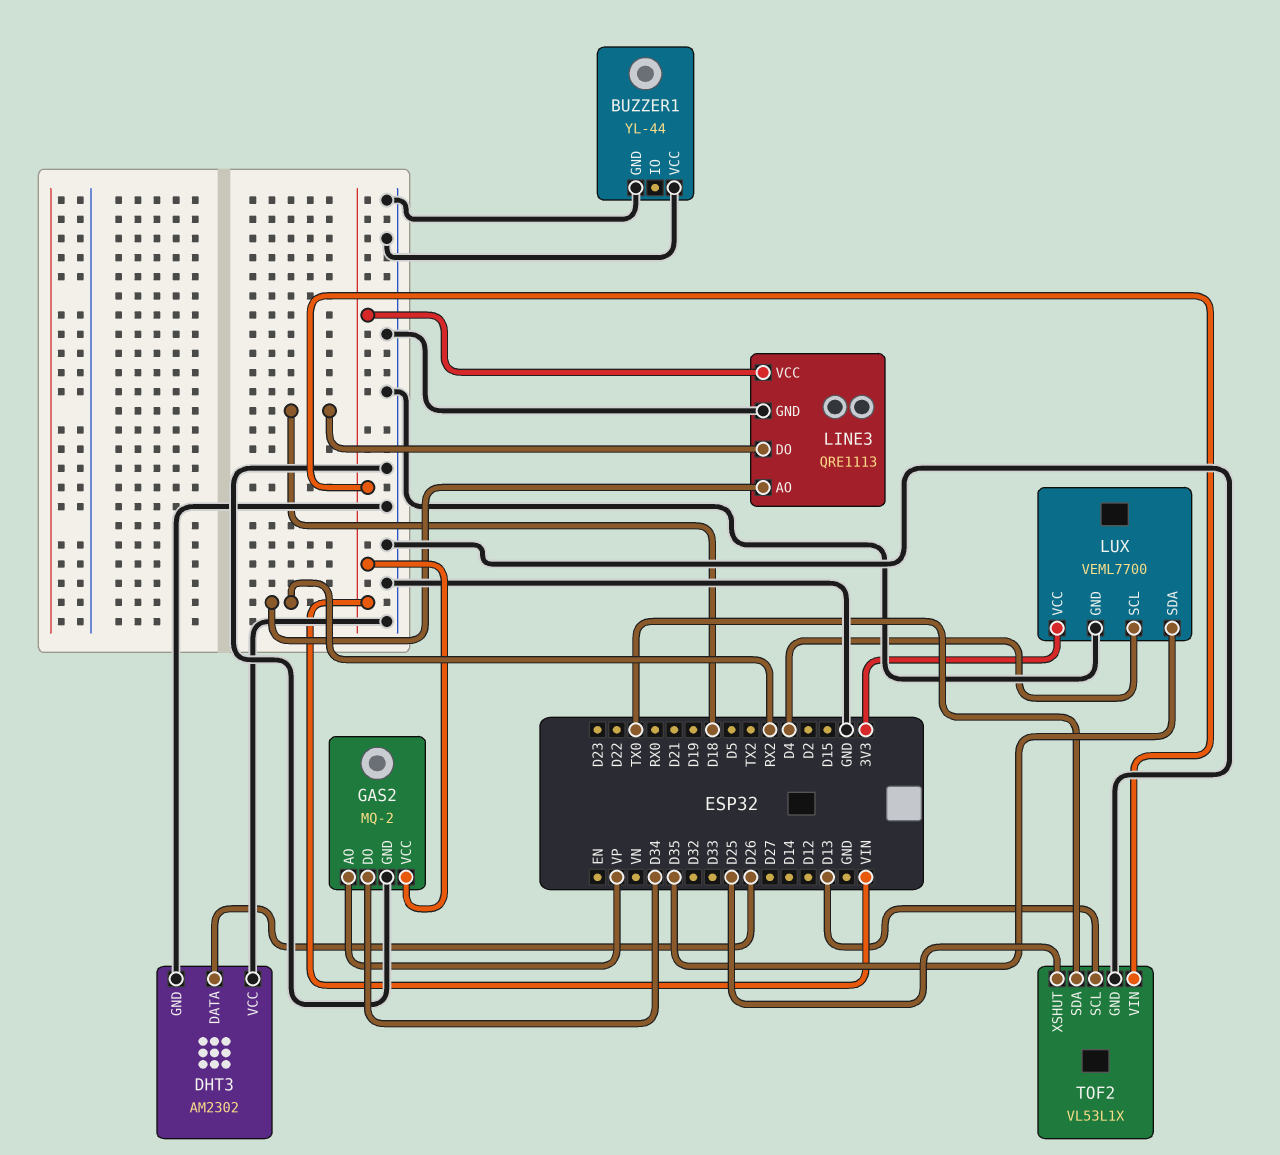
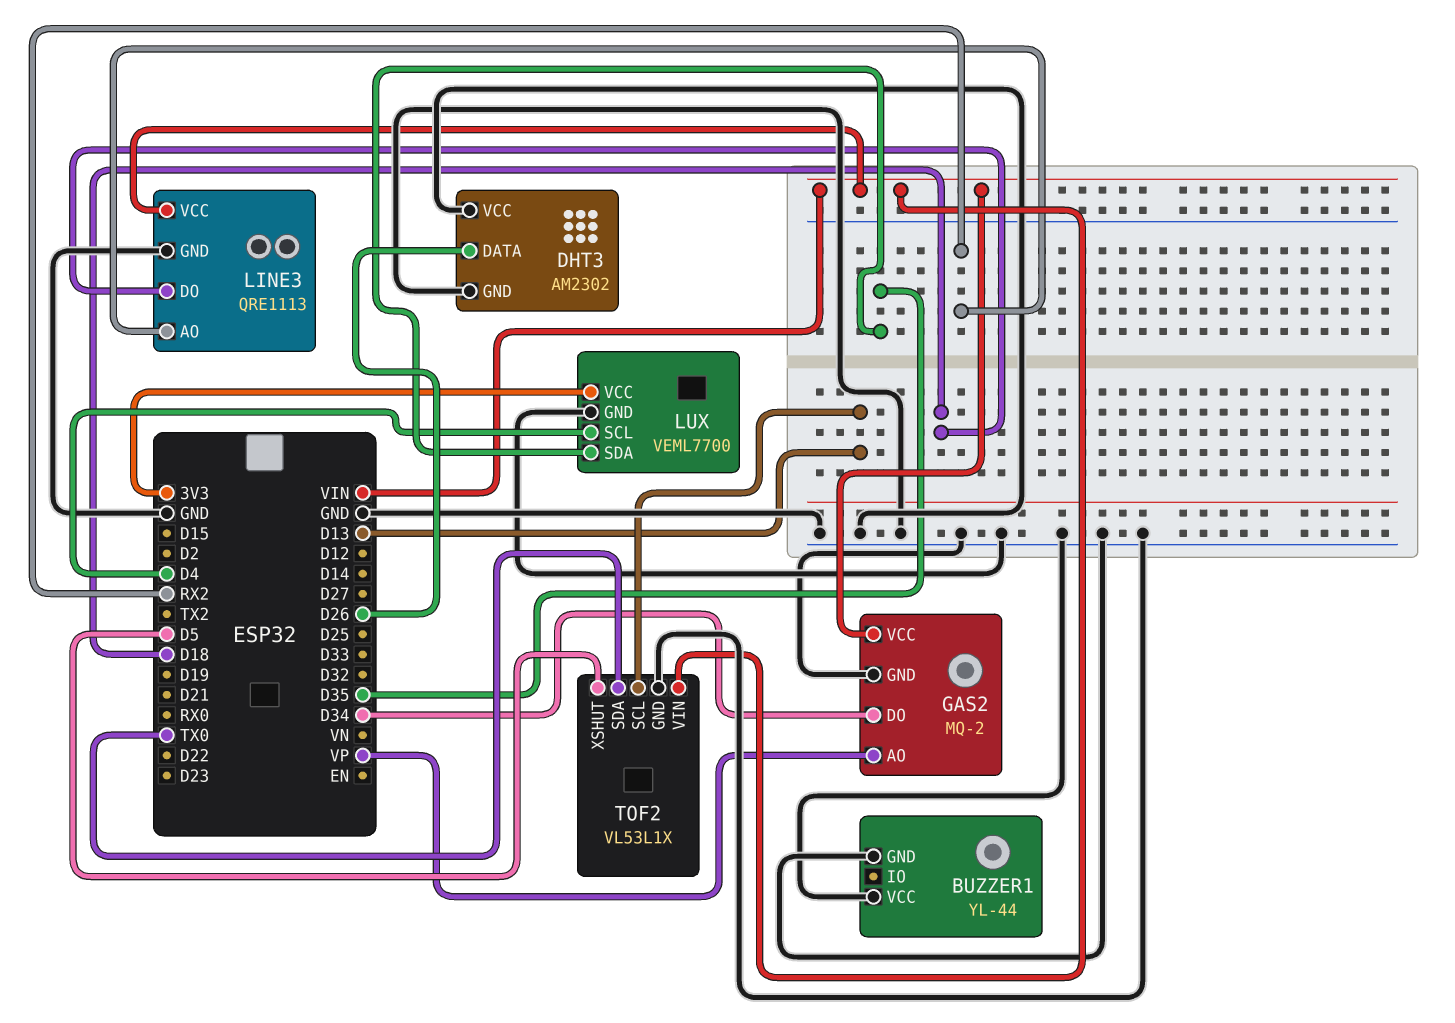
TOF2 pin XSHUT: D25 -> D5

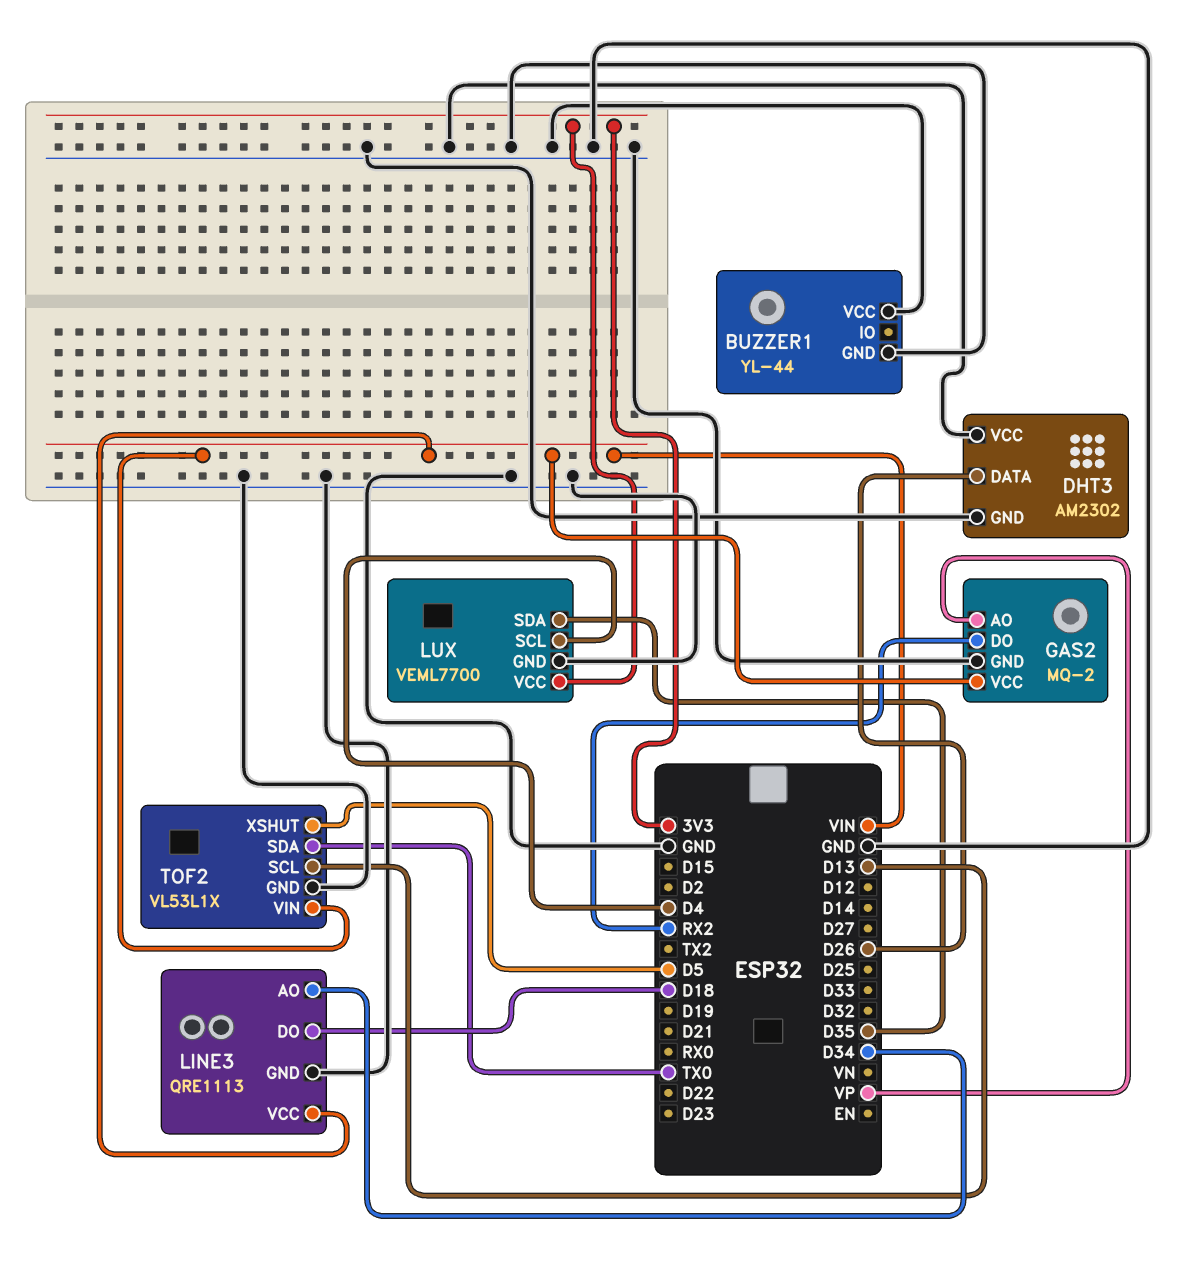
GAS2 pin DO: D34 -> RX2
LINE3 pin AO: RX2 -> D34

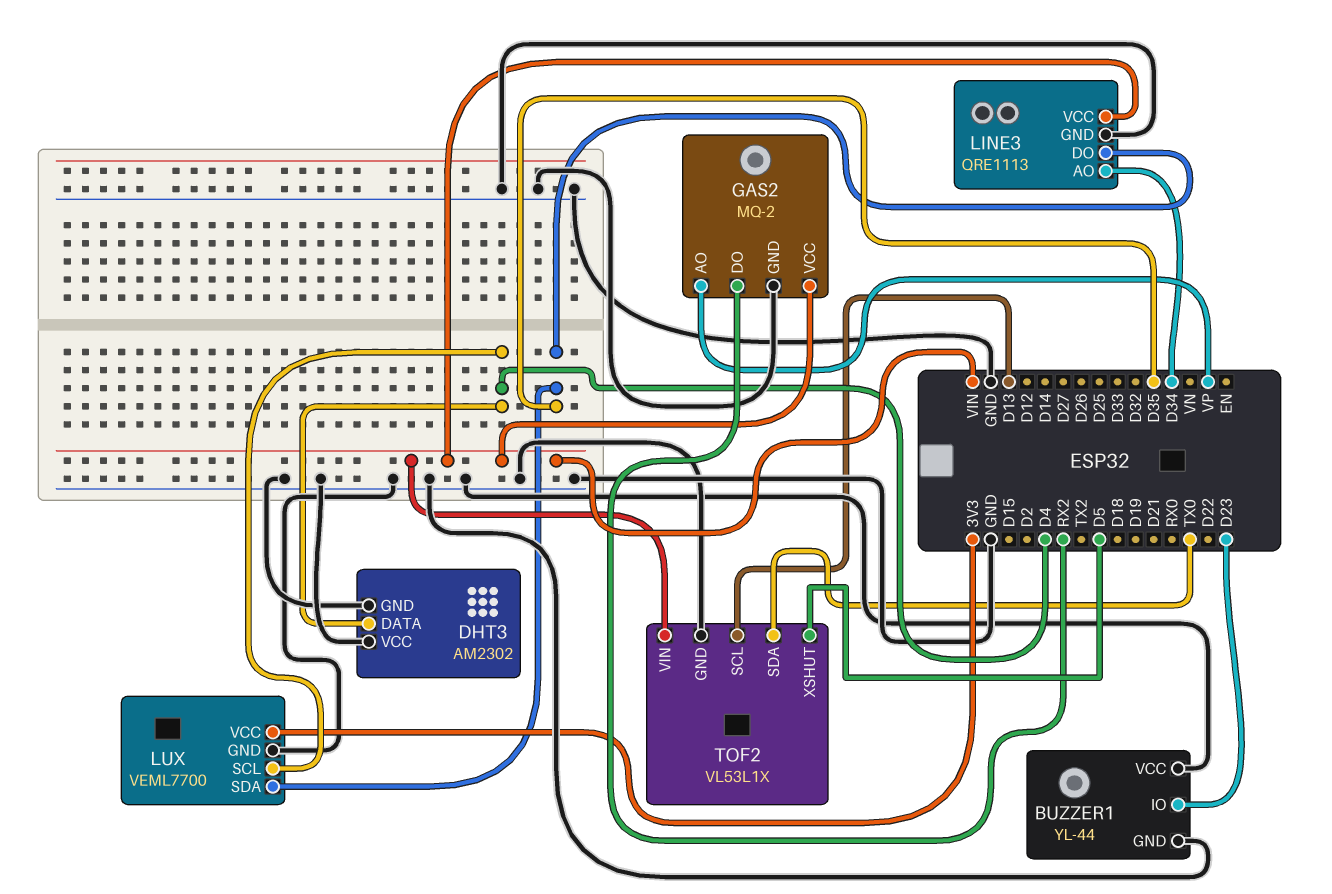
BUZZER1 pin IO: none -> D23
DHT3 pin DATA: D26 -> D4
LINE3 pin DO: D18 -> D35

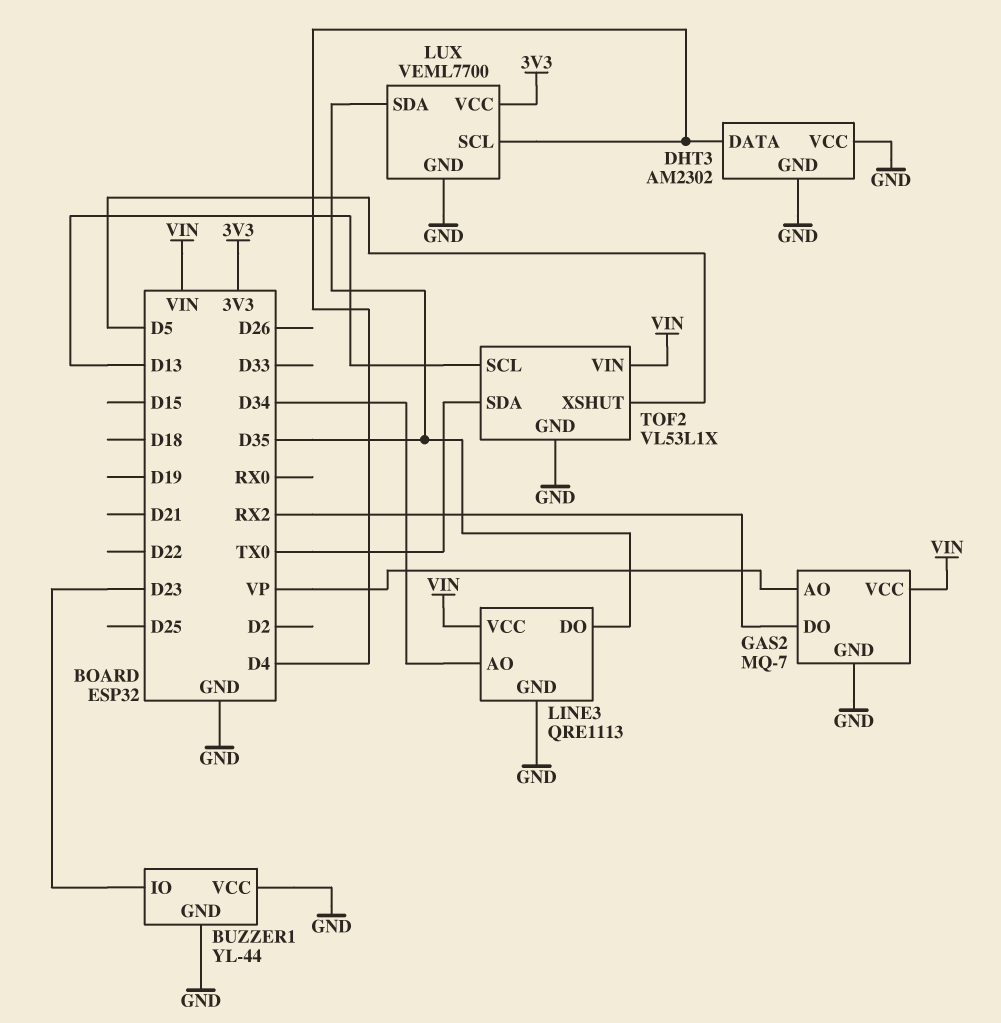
GAS2: MQ-2 -> MQ-7

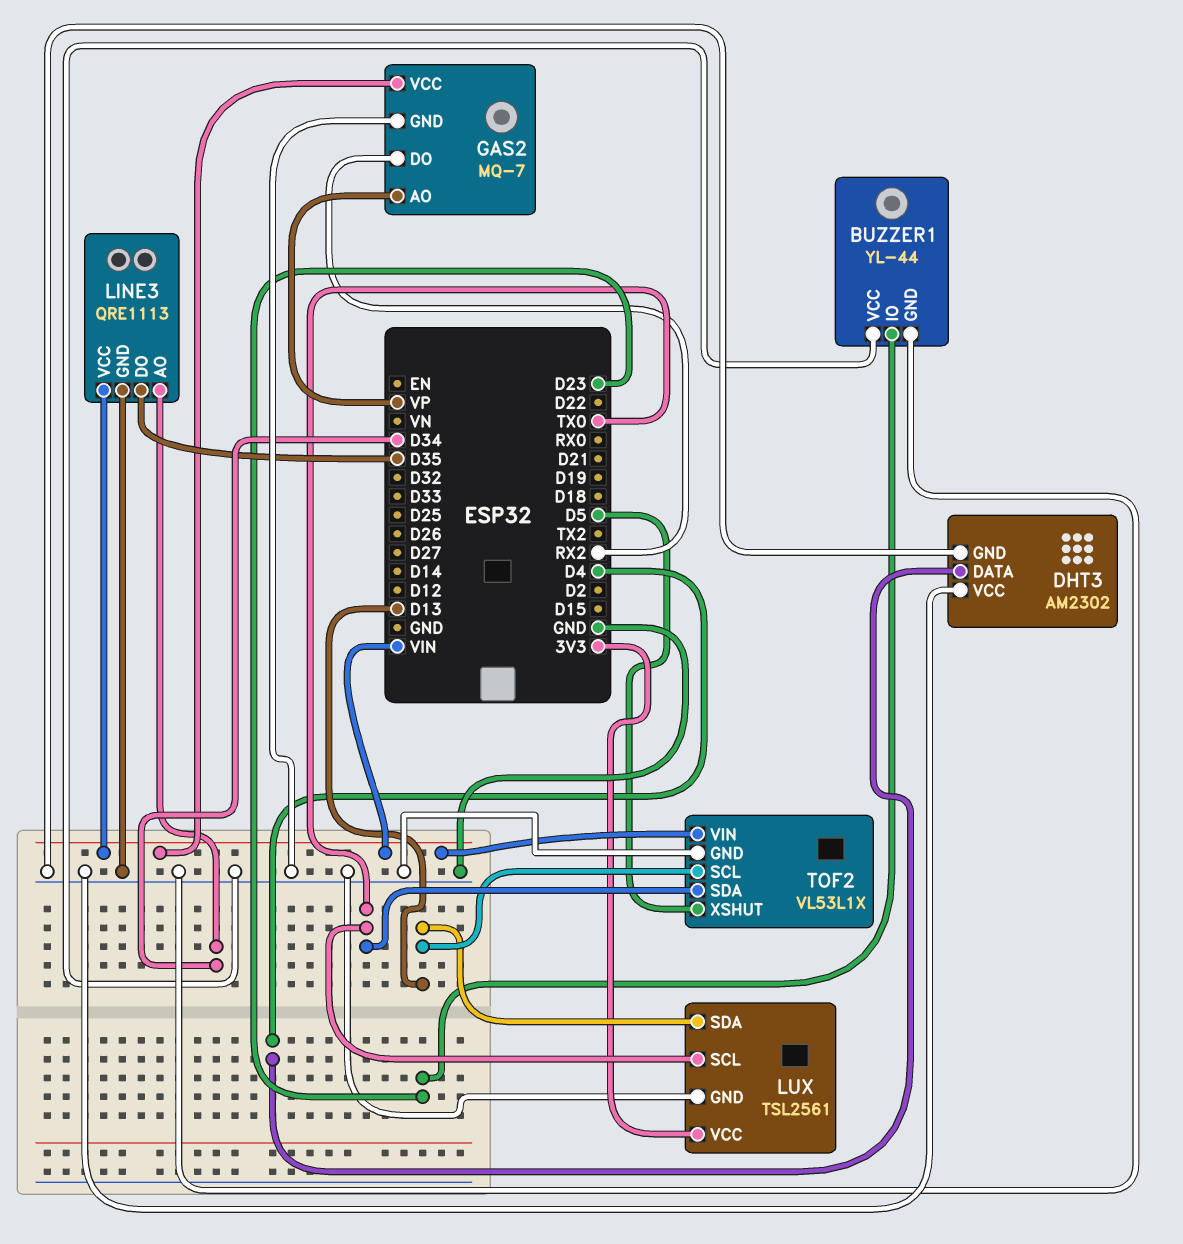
LUX: VEML7700 -> TSL2561
LUX pin SCL: D4 -> TX0
LUX pin SDA: D35 -> D13

